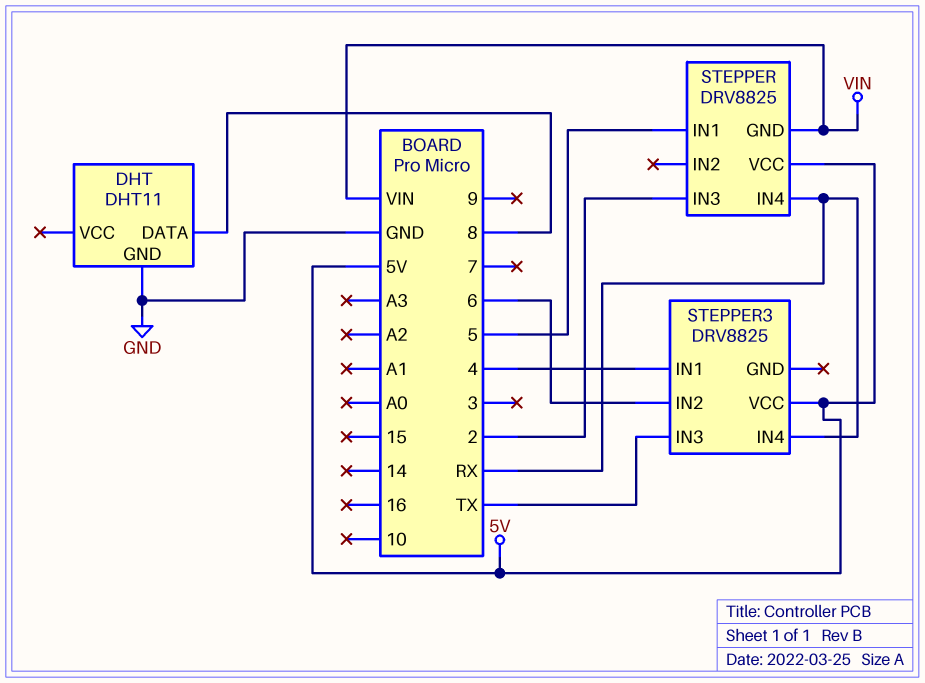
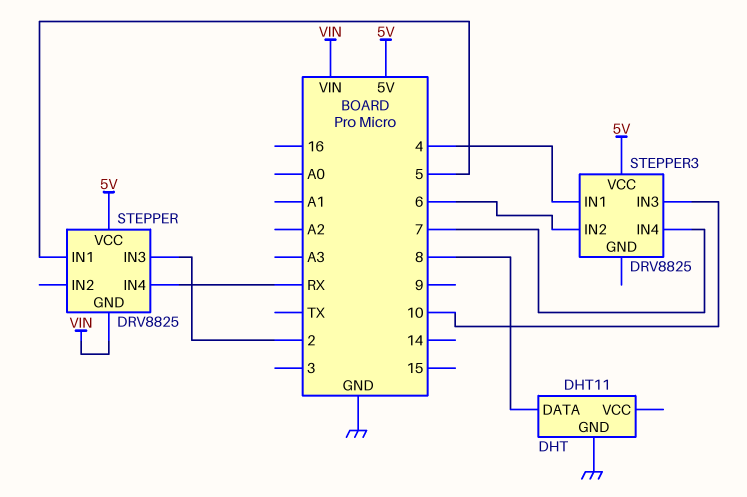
STEPPER3 pin IN3: TX -> 10
STEPPER3 pin IN4: RX -> 7

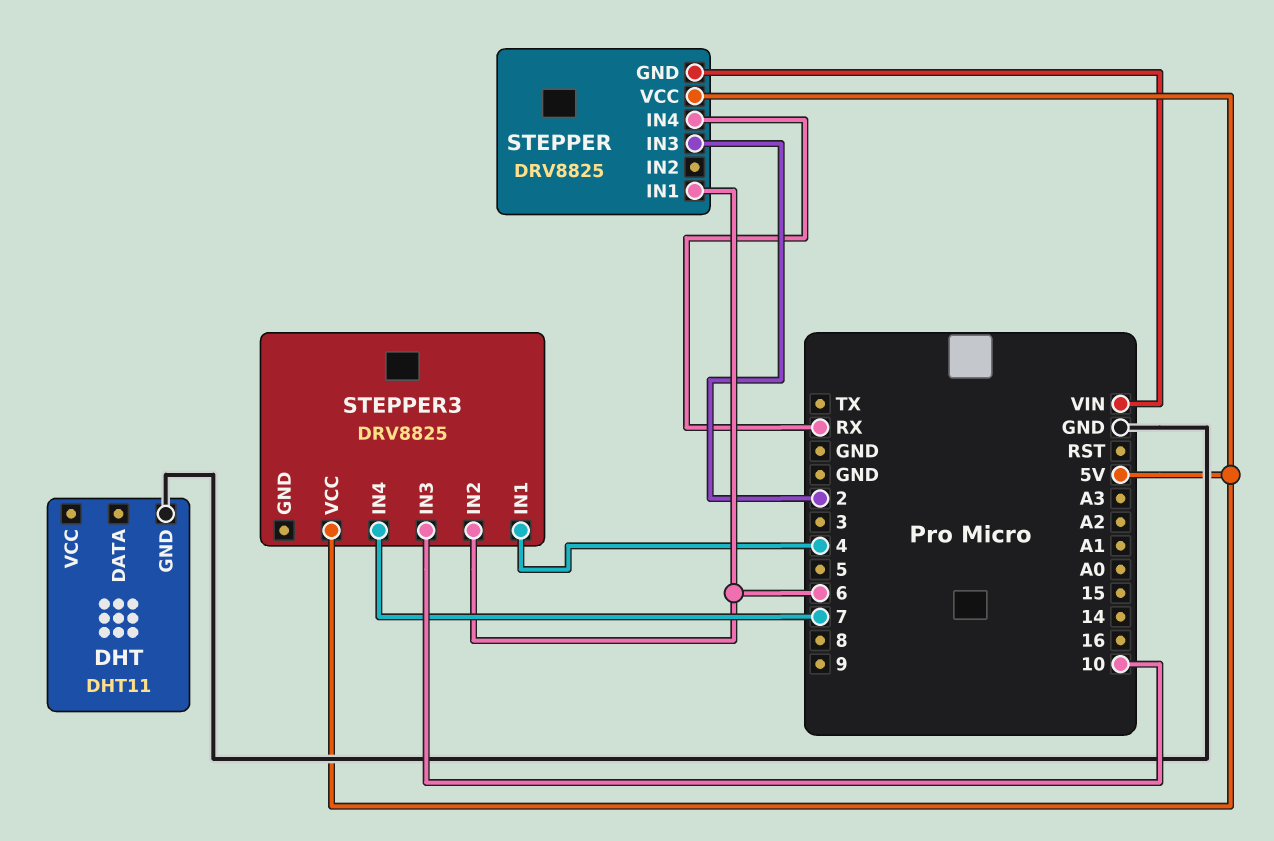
DHT pin DATA: 8 -> none
STEPPER pin IN1: 5 -> 6

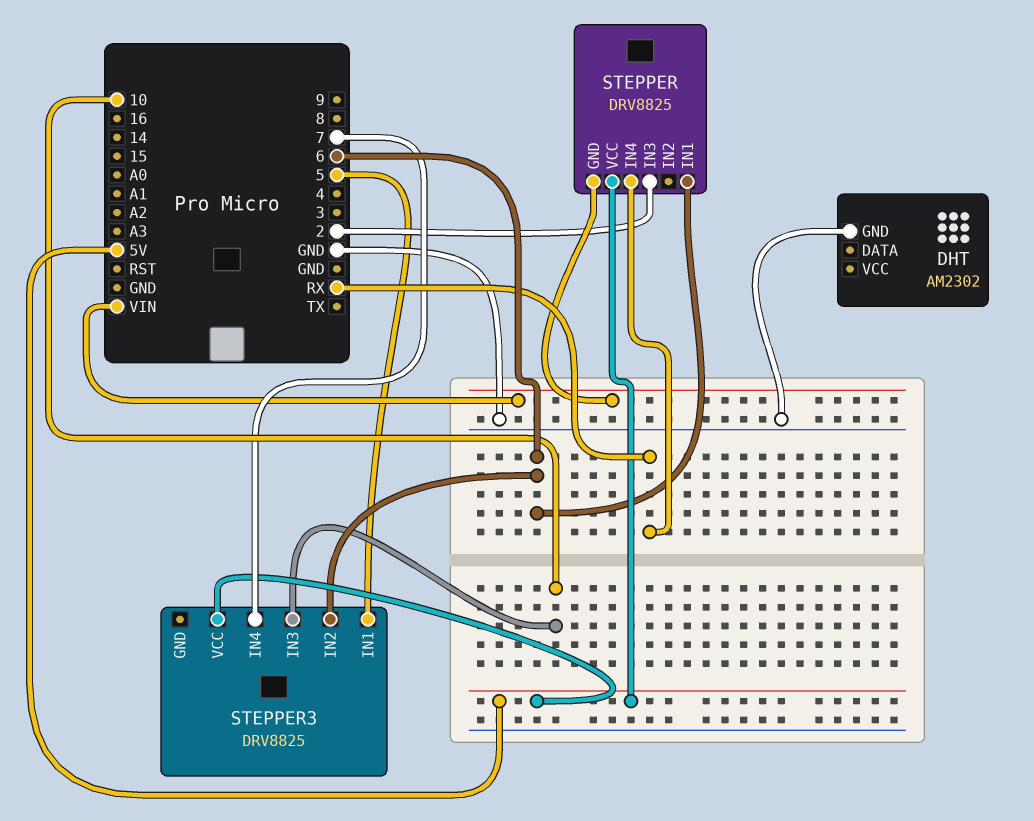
DHT: DHT11 -> AM2302
STEPPER3 pin IN1: 4 -> 5

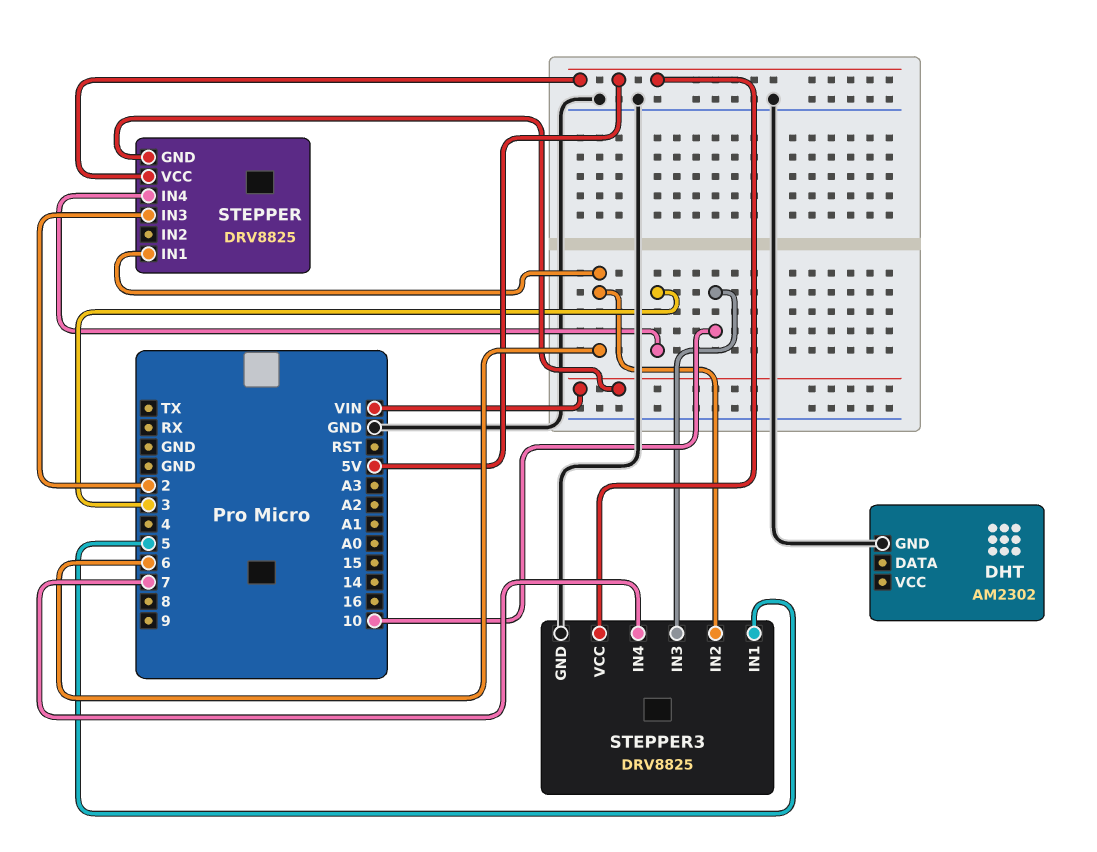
STEPPER pin IN4: RX -> 3
STEPPER3 pin GND: none -> GND

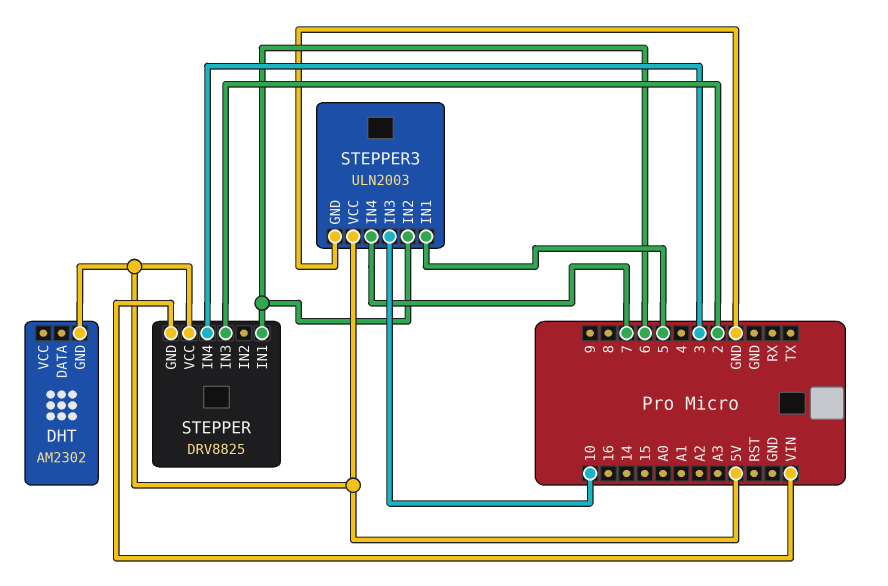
DHT pin GND: GND -> 5V
STEPPER3: DRV8825 -> ULN2003

